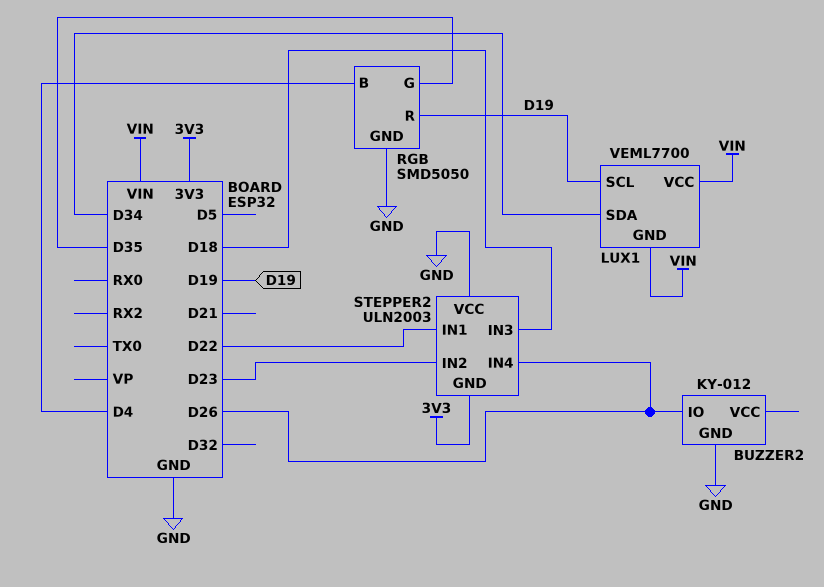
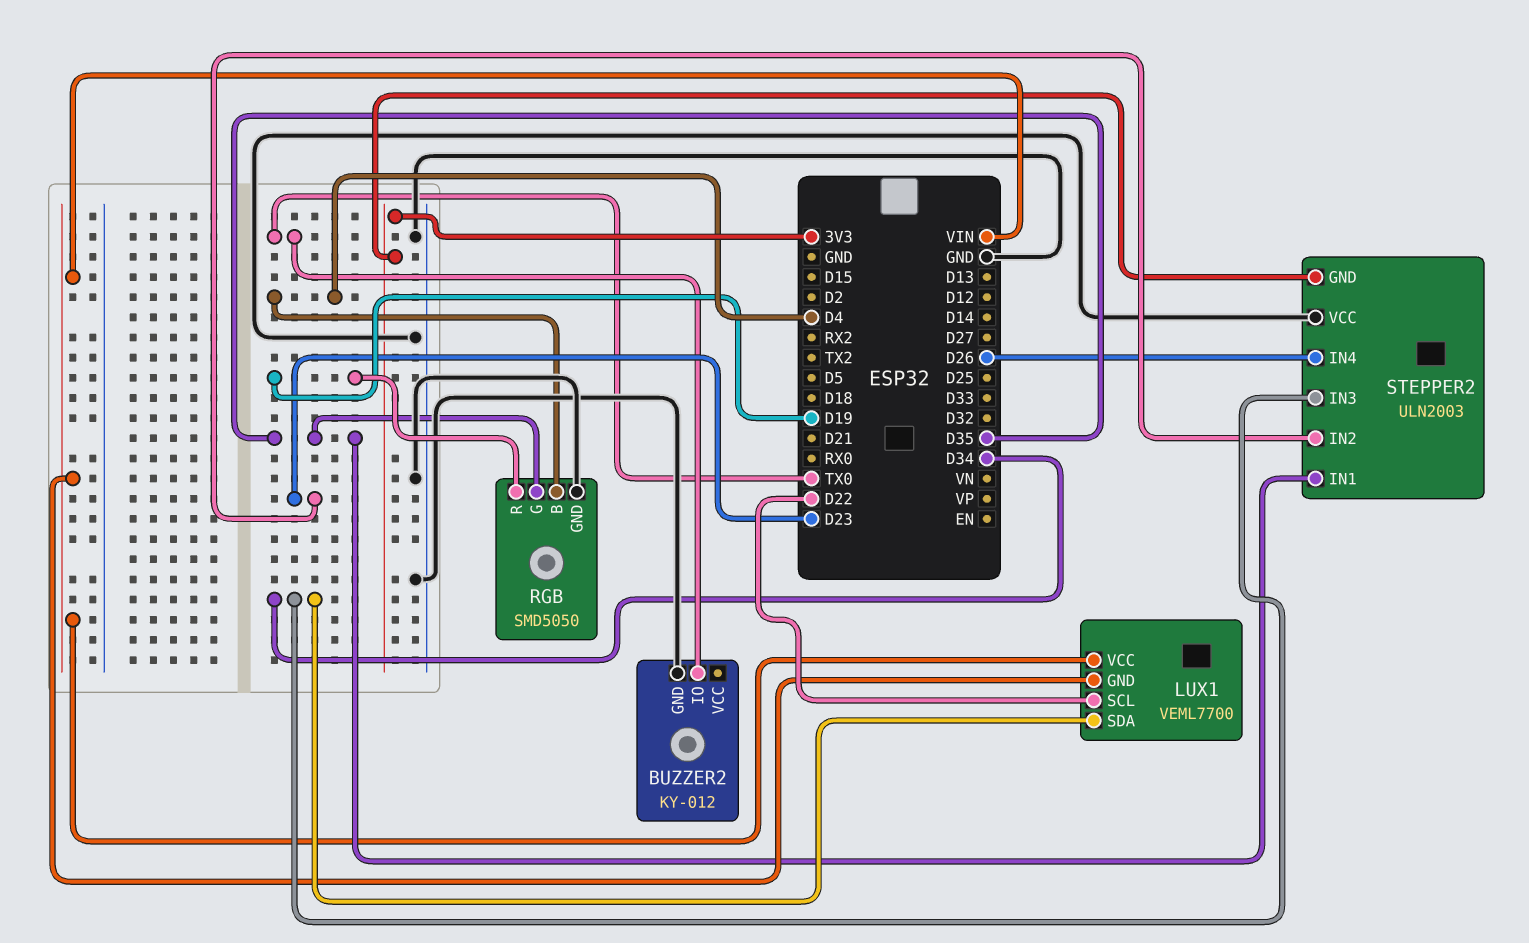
BUZZER2 pin IO: D26 -> TX0
LUX1 pin SCL: D19 -> D22
STEPPER2 pin IN1: D22 -> D35
STEPPER2 pin IN3: D18 -> D34

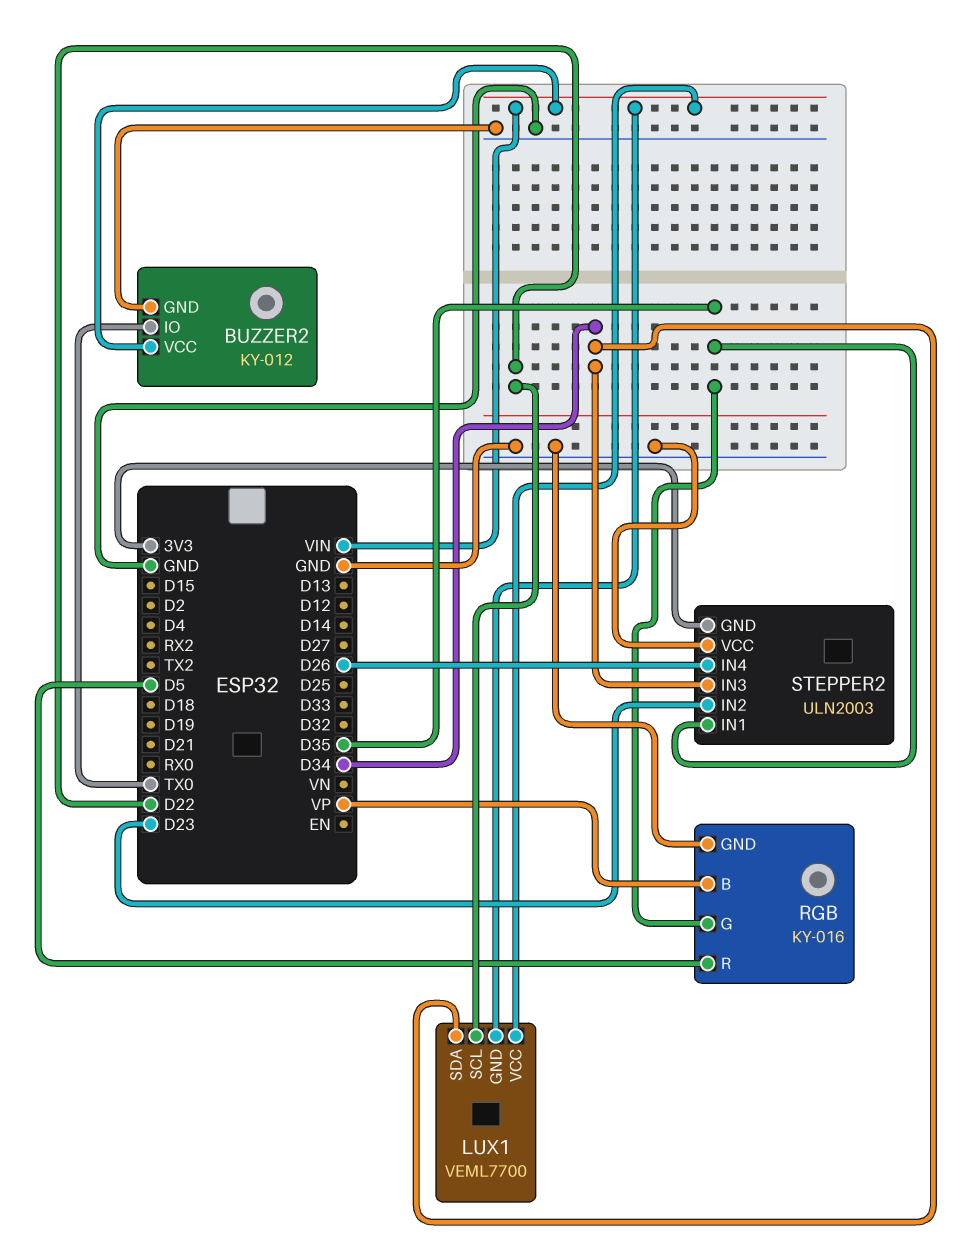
BUZZER2 pin VCC: none -> VIN
RGB: SMD5050 -> KY-016
RGB pin B: D4 -> VP
RGB pin R: D19 -> D5

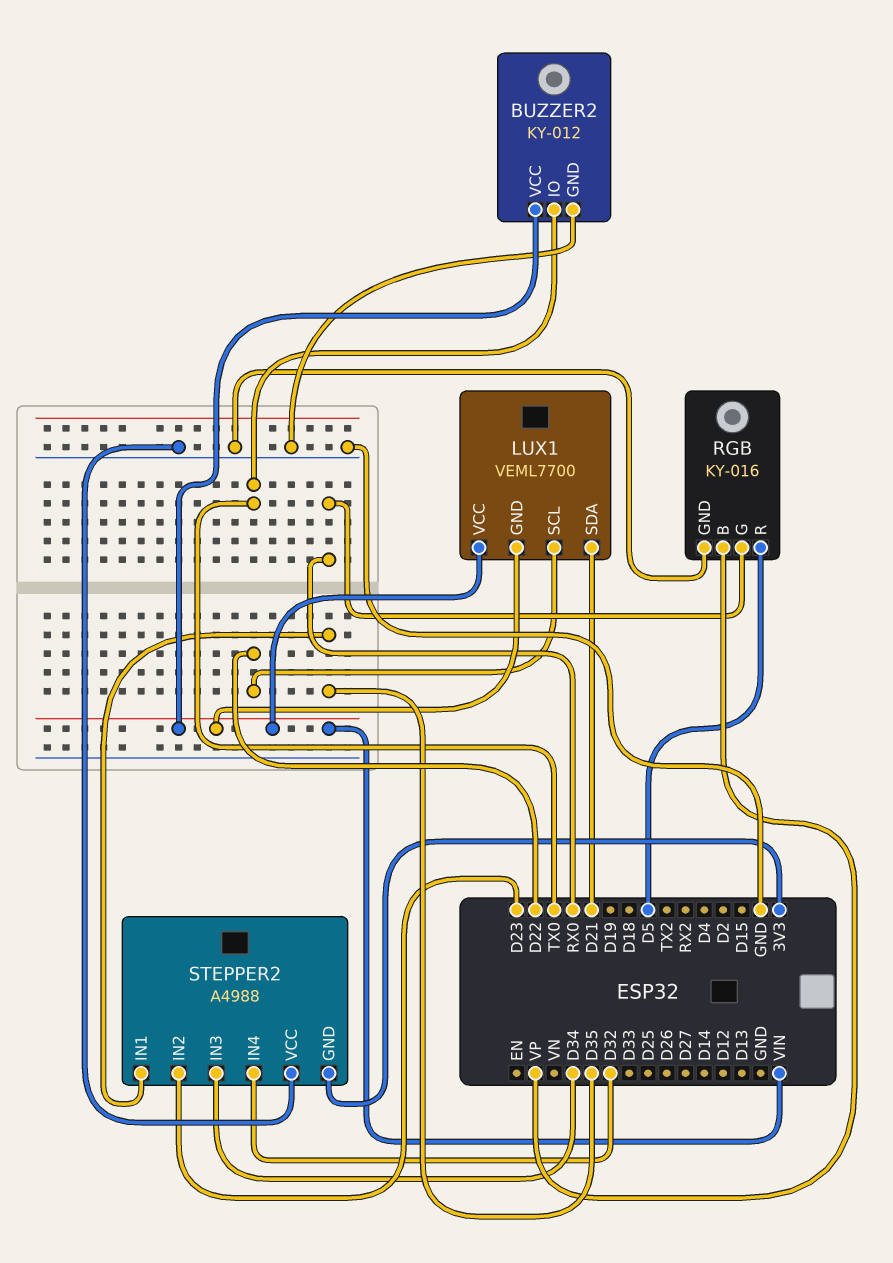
LUX1 pin SDA: D34 -> D21
RGB pin G: D35 -> RX0
STEPPER2: ULN2003 -> A4988
STEPPER2 pin IN4: D26 -> D32

